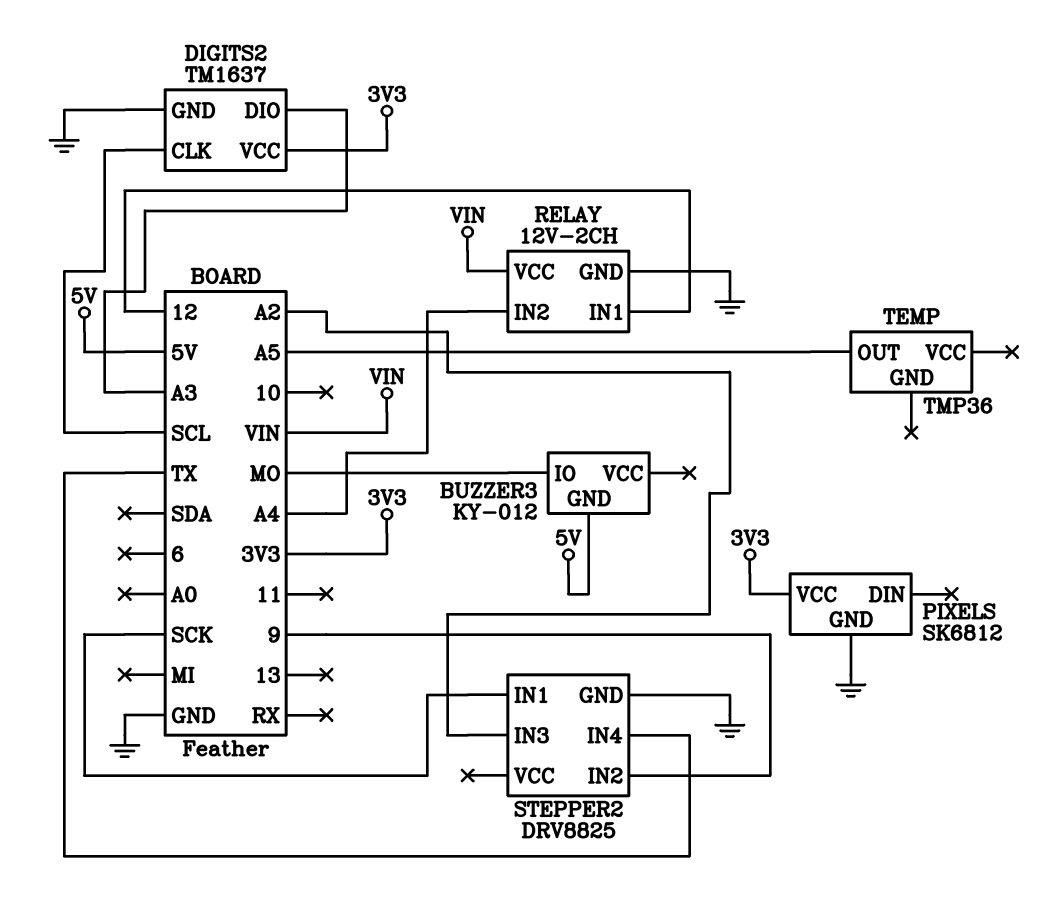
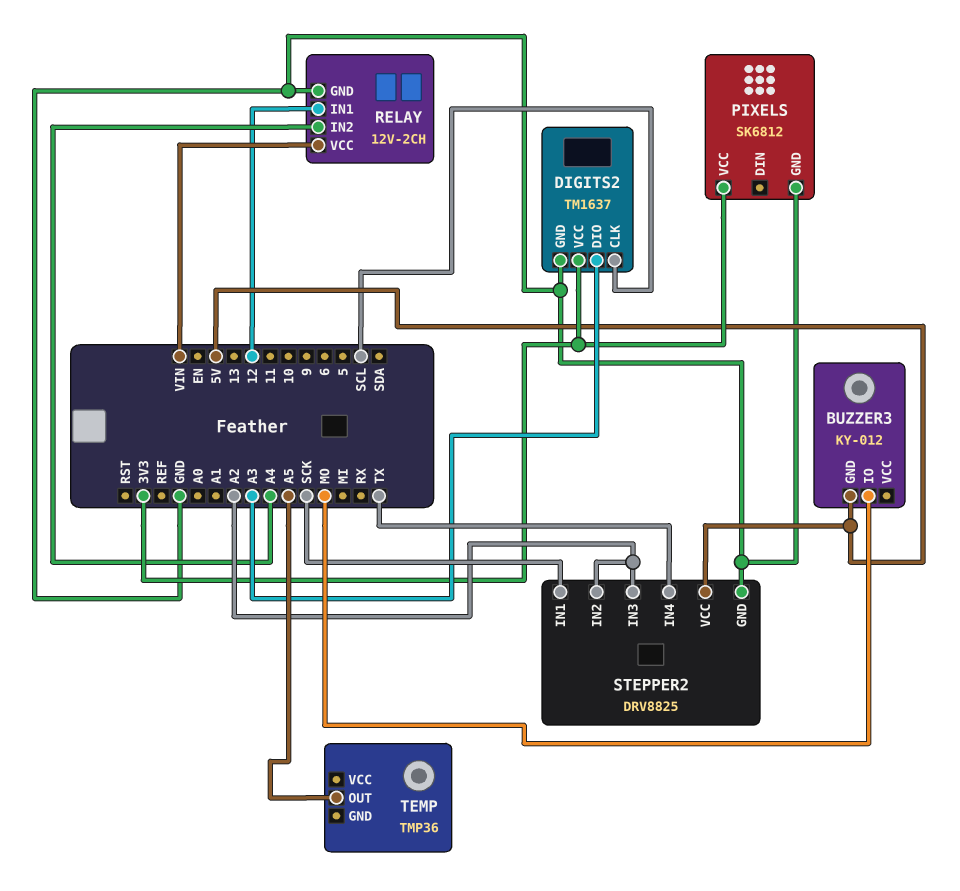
STEPPER2 pin IN2: 9 -> A2
STEPPER2 pin VCC: none -> 5V

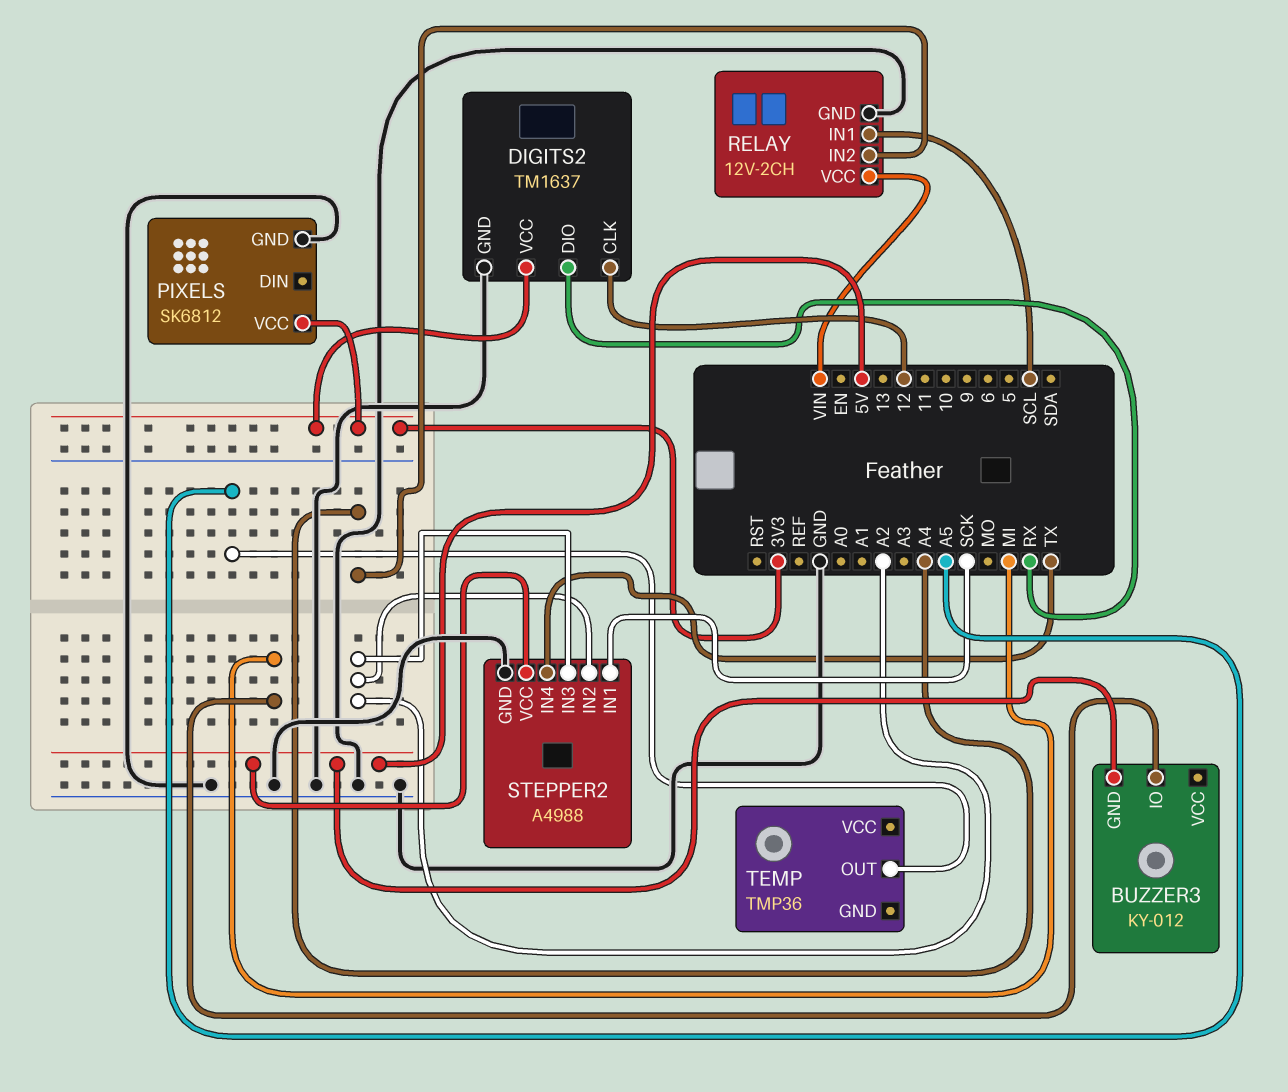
BUZZER3 pin IO: MO -> MI
DIGITS2 pin CLK: SCL -> 12
DIGITS2 pin DIO: A3 -> RX
RELAY pin IN1: 12 -> SCL
STEPPER2: DRV8825 -> A4988

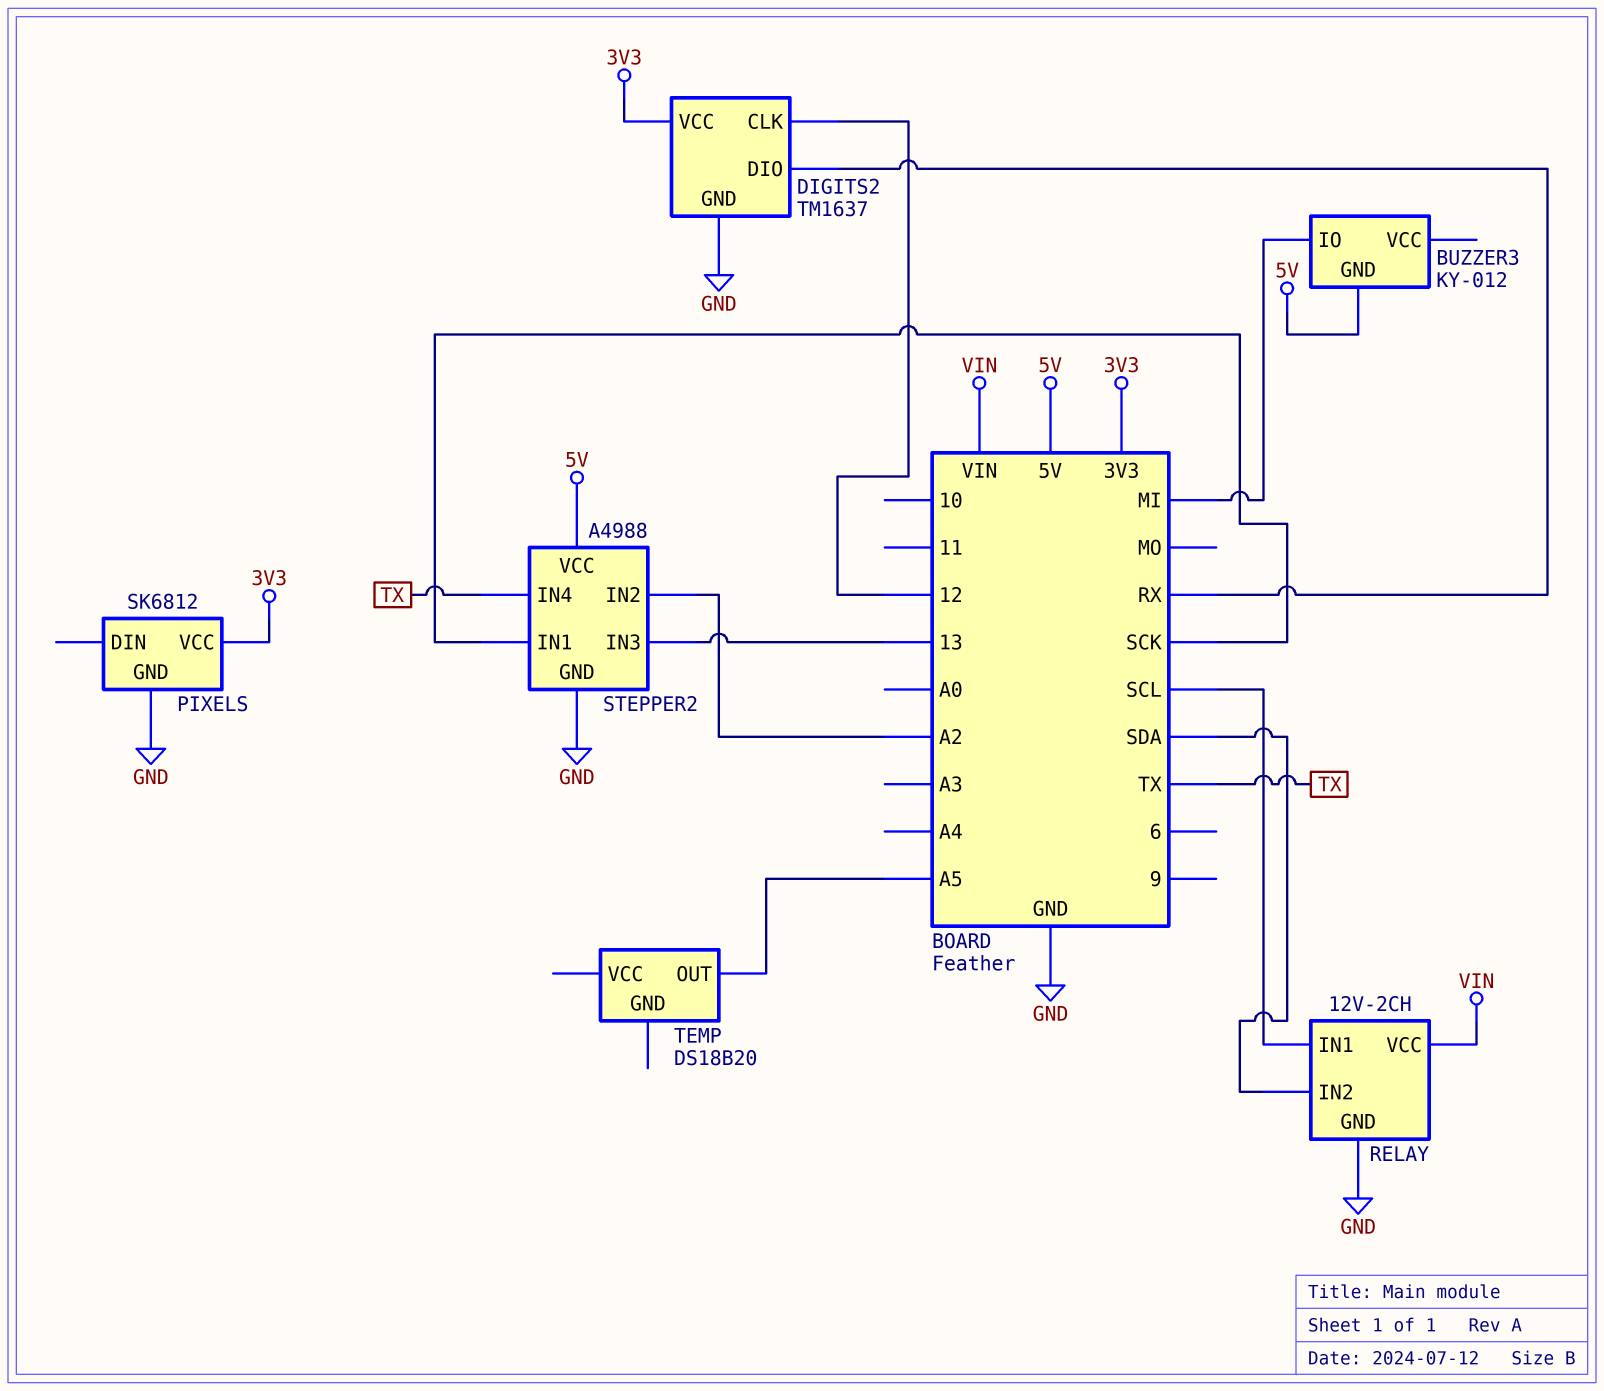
RELAY pin IN2: A4 -> SDA
STEPPER2 pin IN3: A2 -> 13
TEMP: TMP36 -> DS18B20

